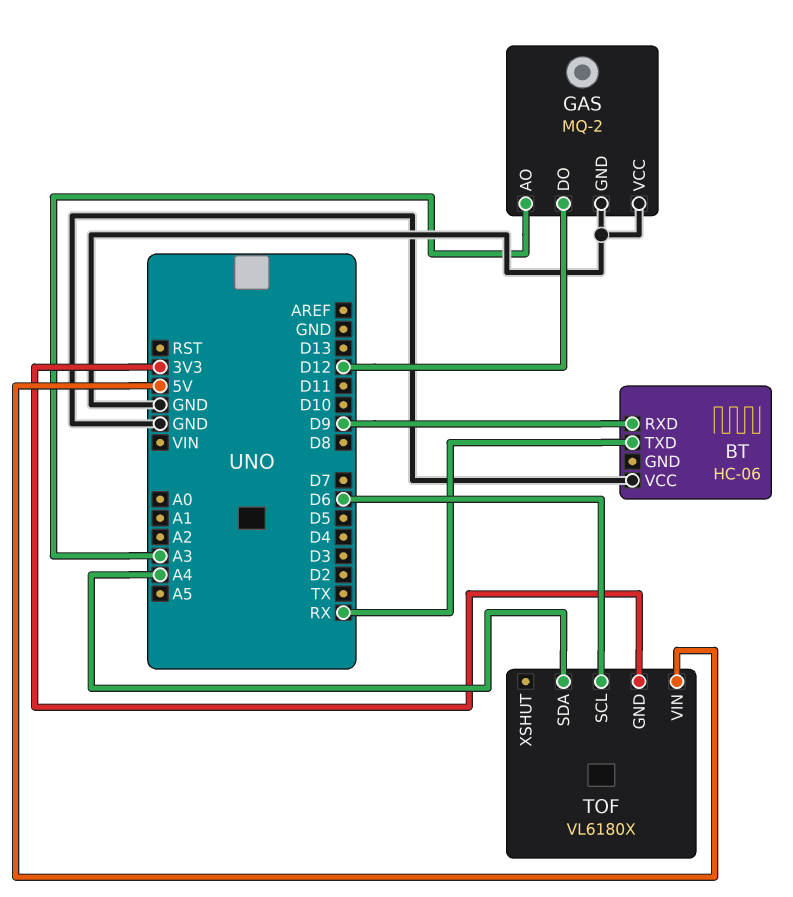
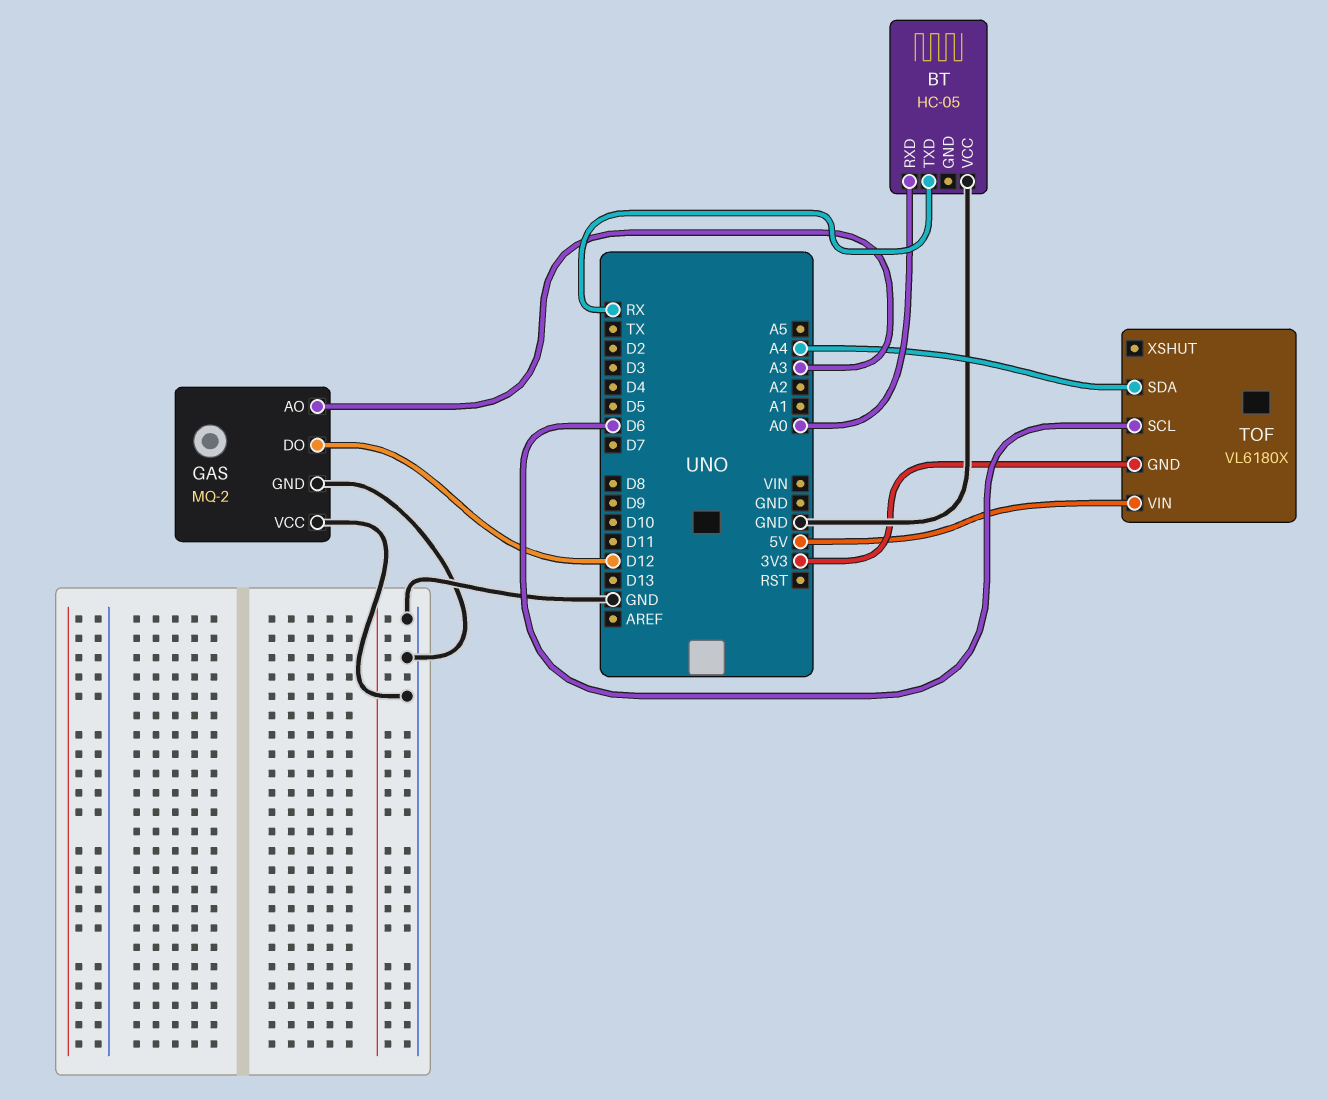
BT: HC-06 -> HC-05
BT pin RXD: D9 -> A0

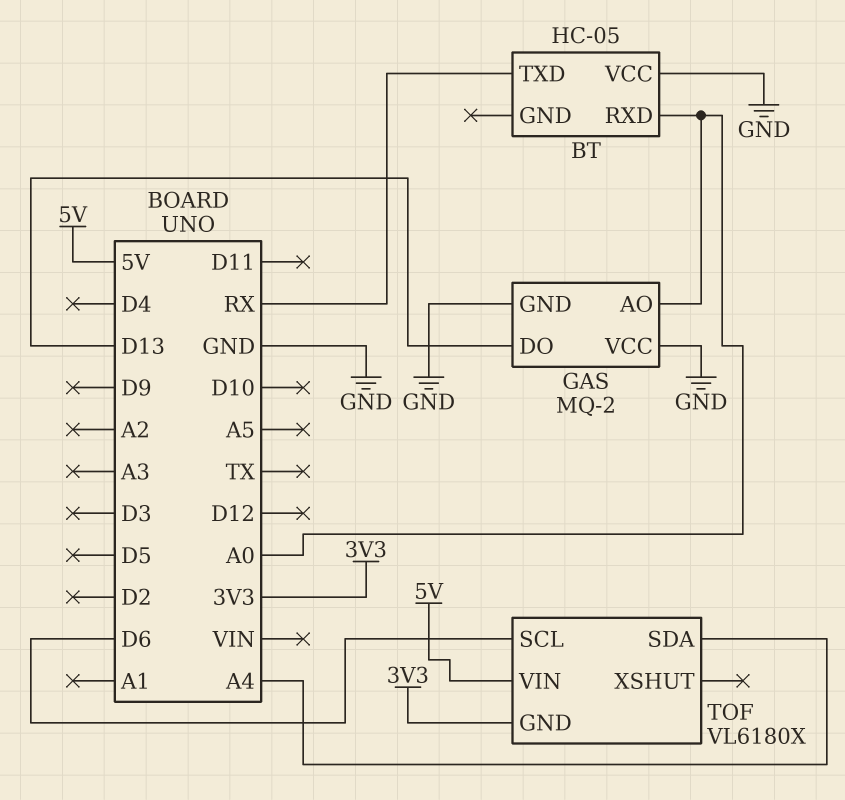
GAS pin AO: A3 -> A0
GAS pin DO: D12 -> D13

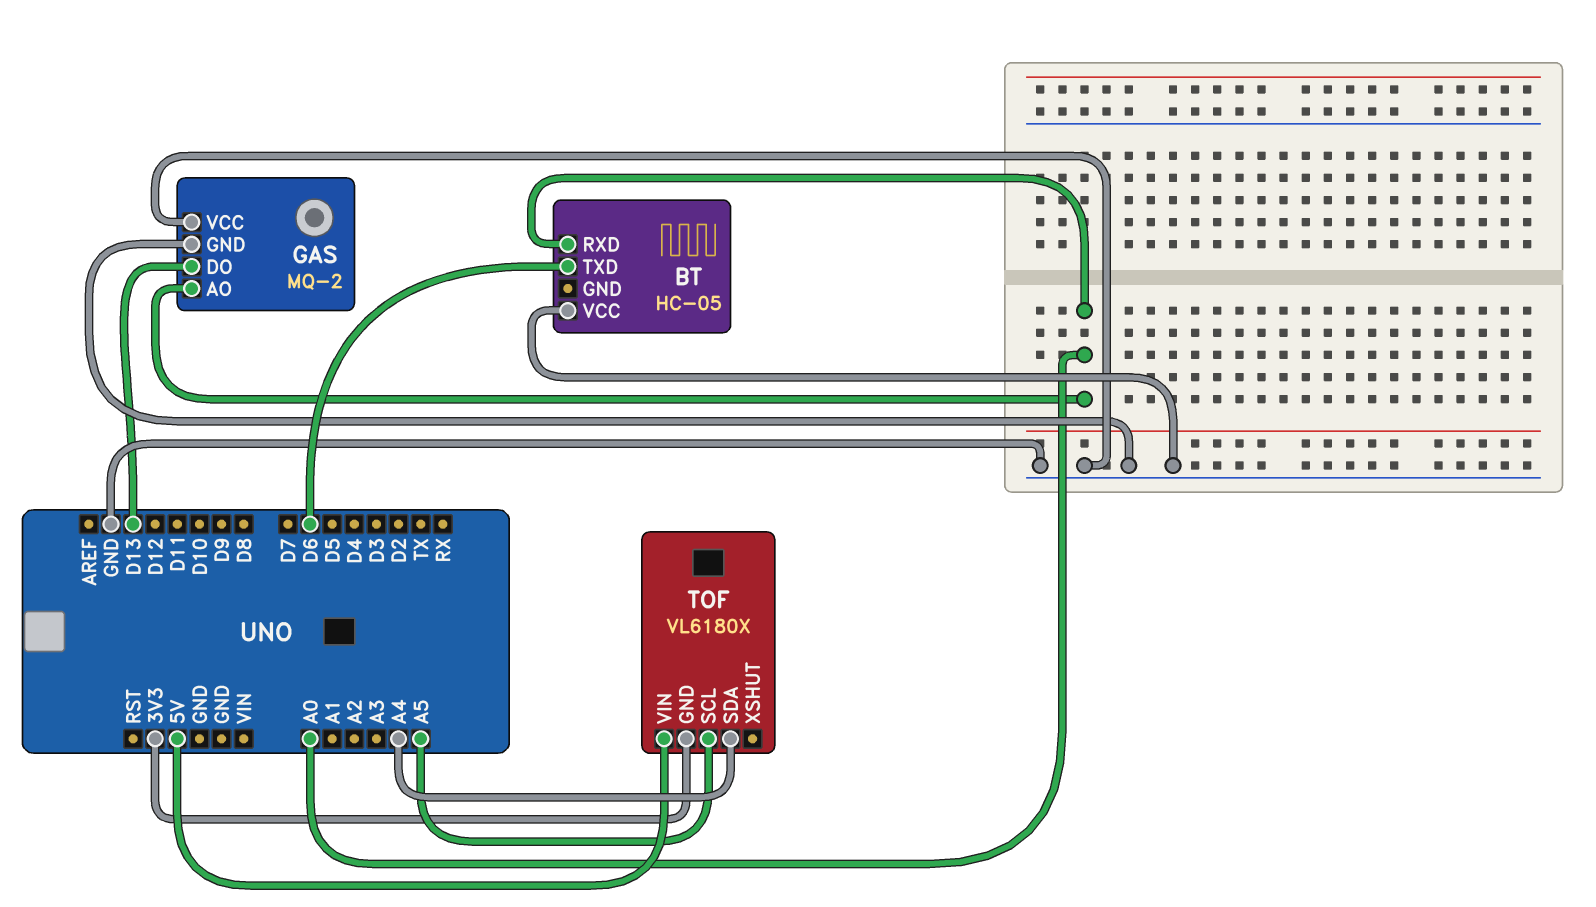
BT pin TXD: RX -> D6
TOF pin SCL: D6 -> A5

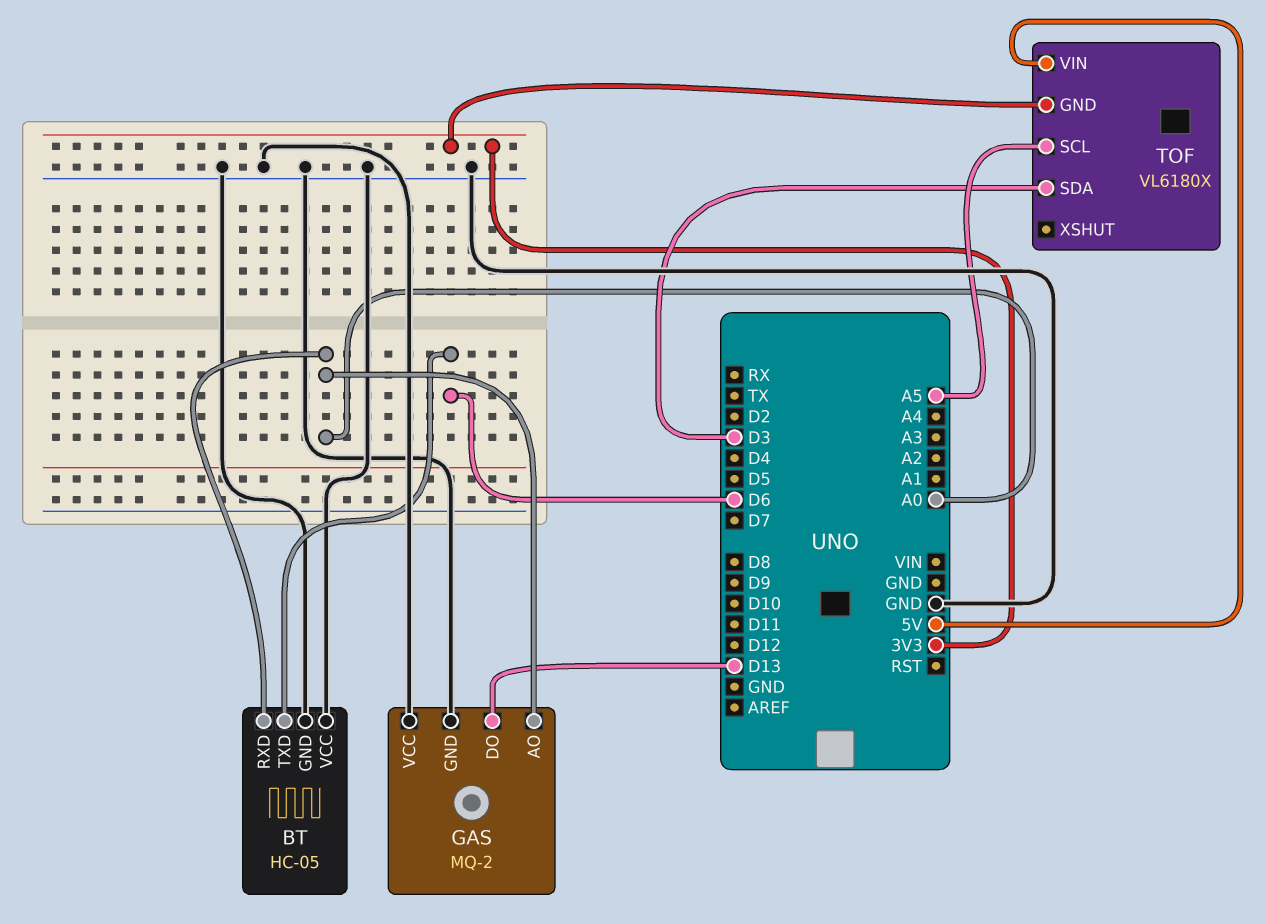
BT pin GND: none -> GND
TOF pin SDA: A4 -> D3

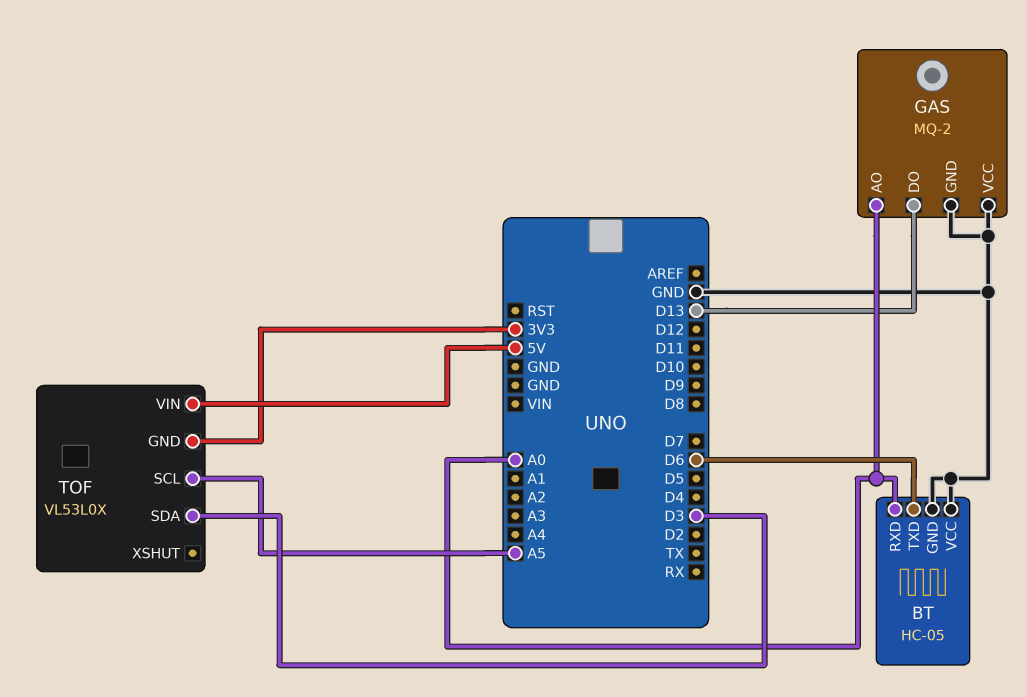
TOF: VL6180X -> VL53L0X

